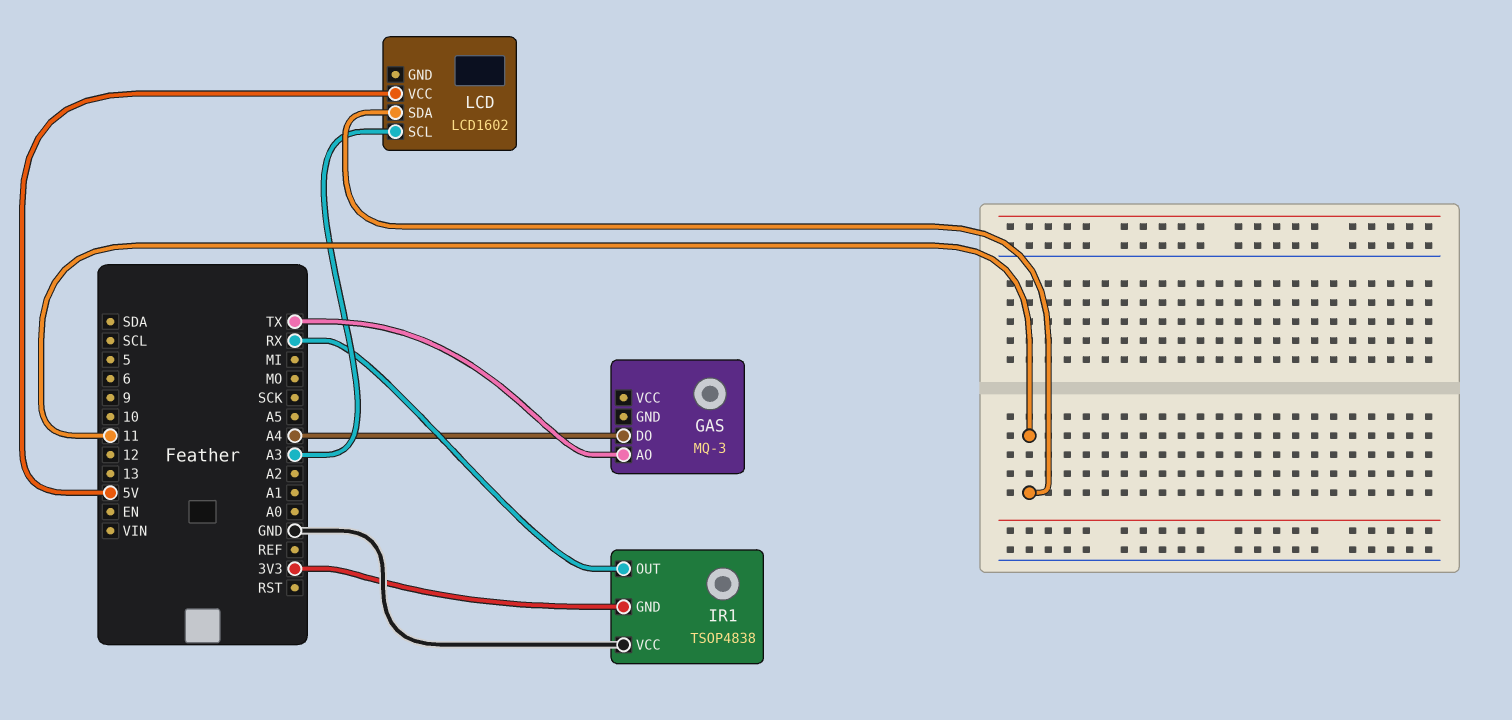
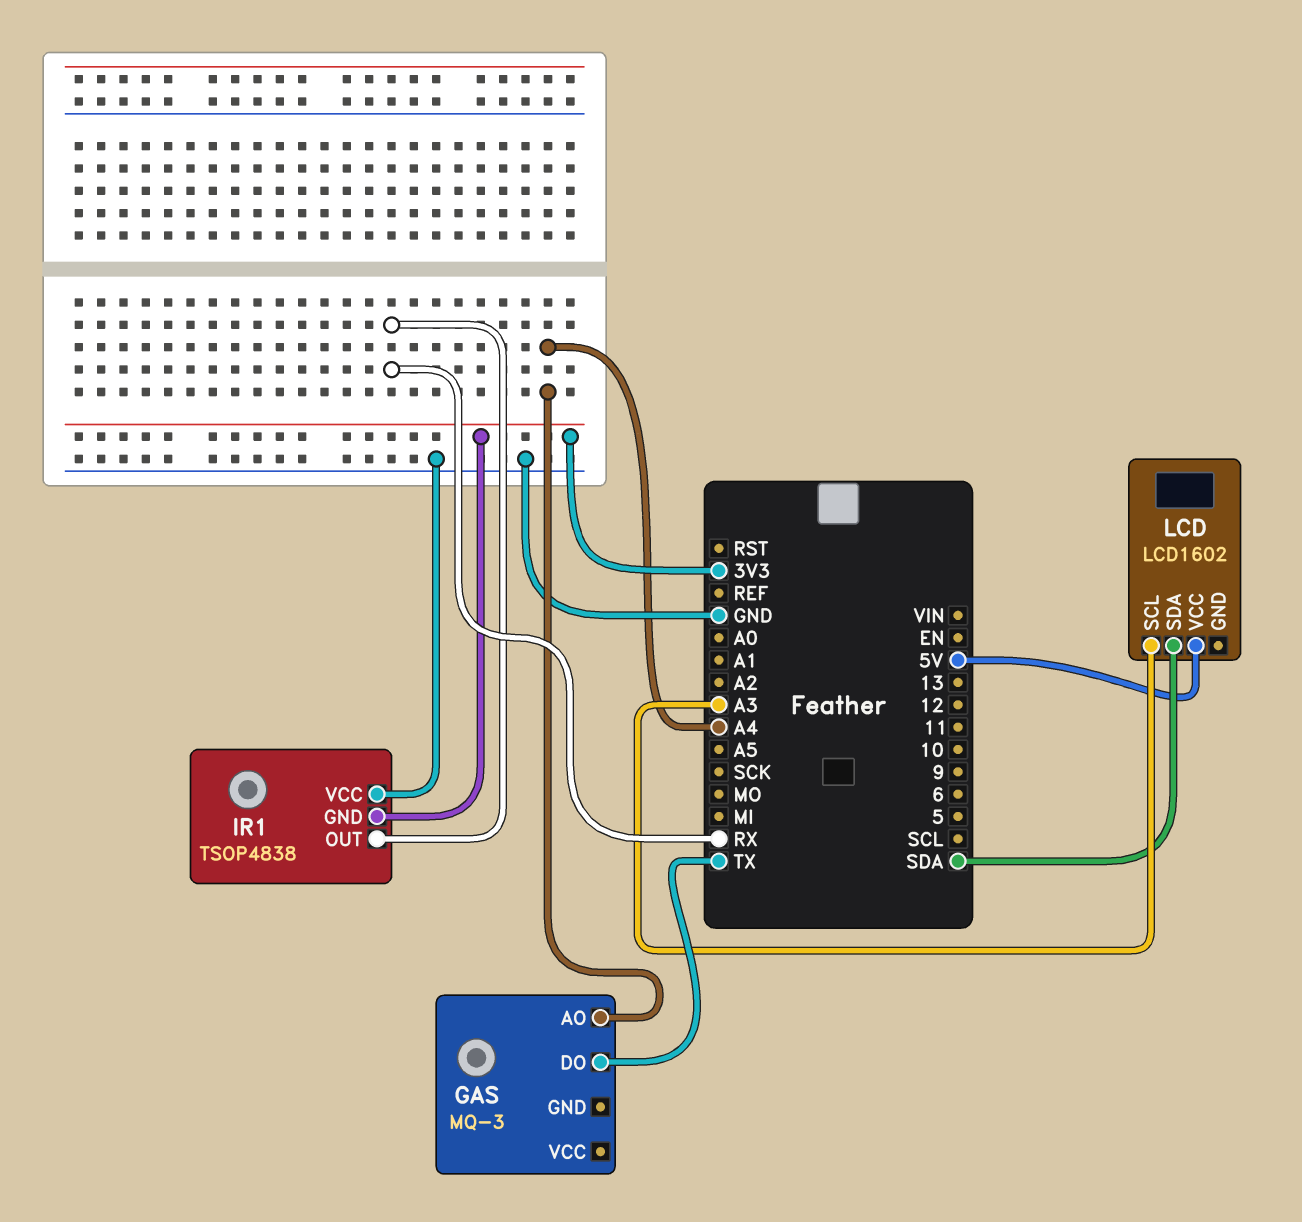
GAS pin AO: TX -> A4
GAS pin DO: A4 -> TX
LCD pin SDA: 11 -> SDA

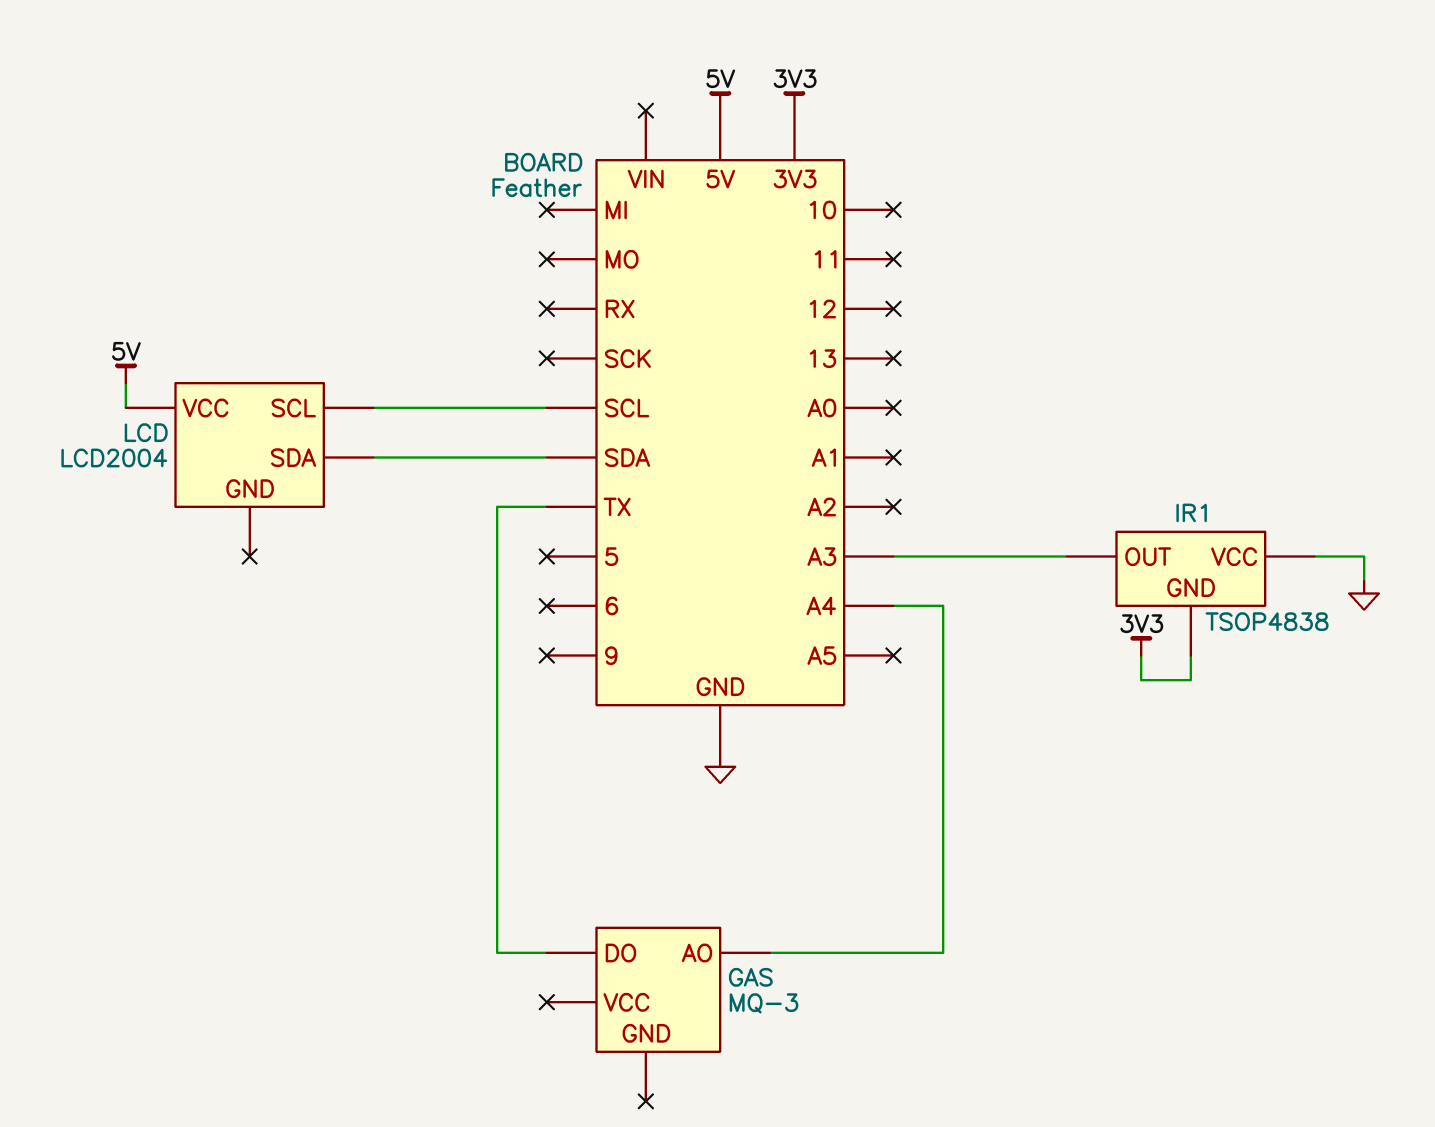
IR1 pin OUT: RX -> A3
LCD: LCD1602 -> LCD2004
LCD pin SCL: A3 -> SCL

